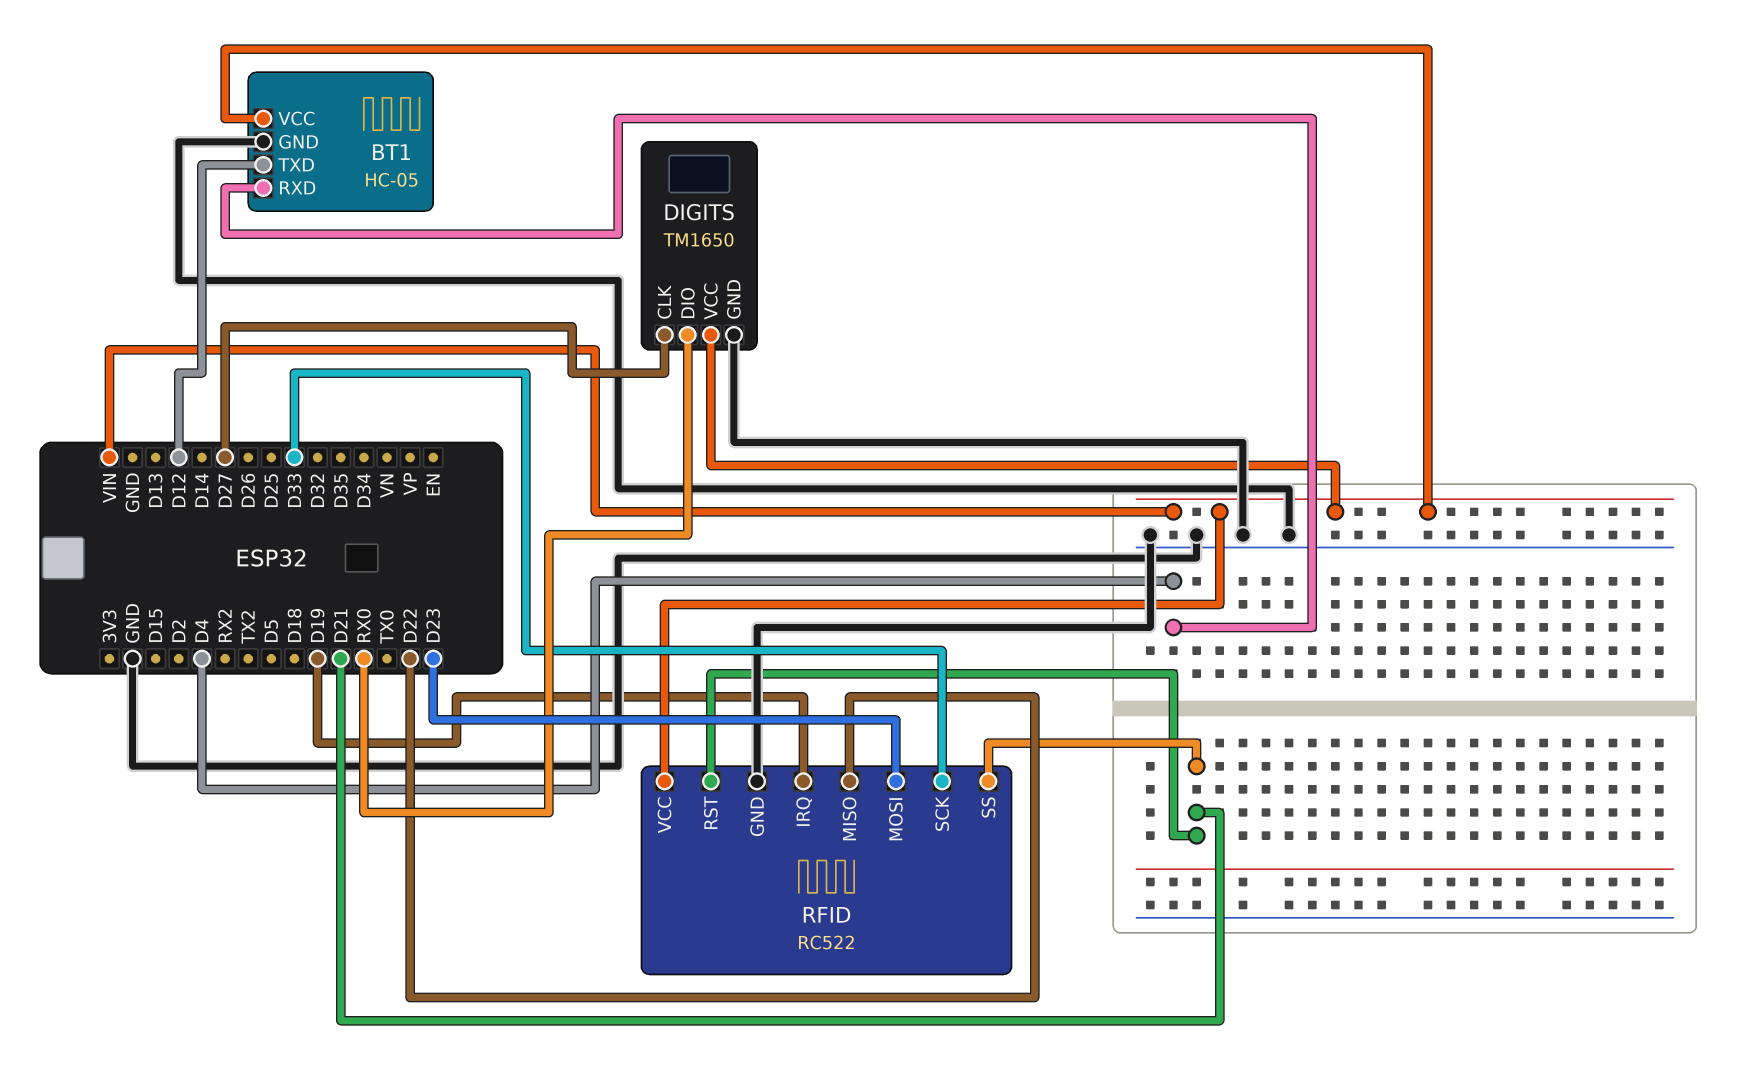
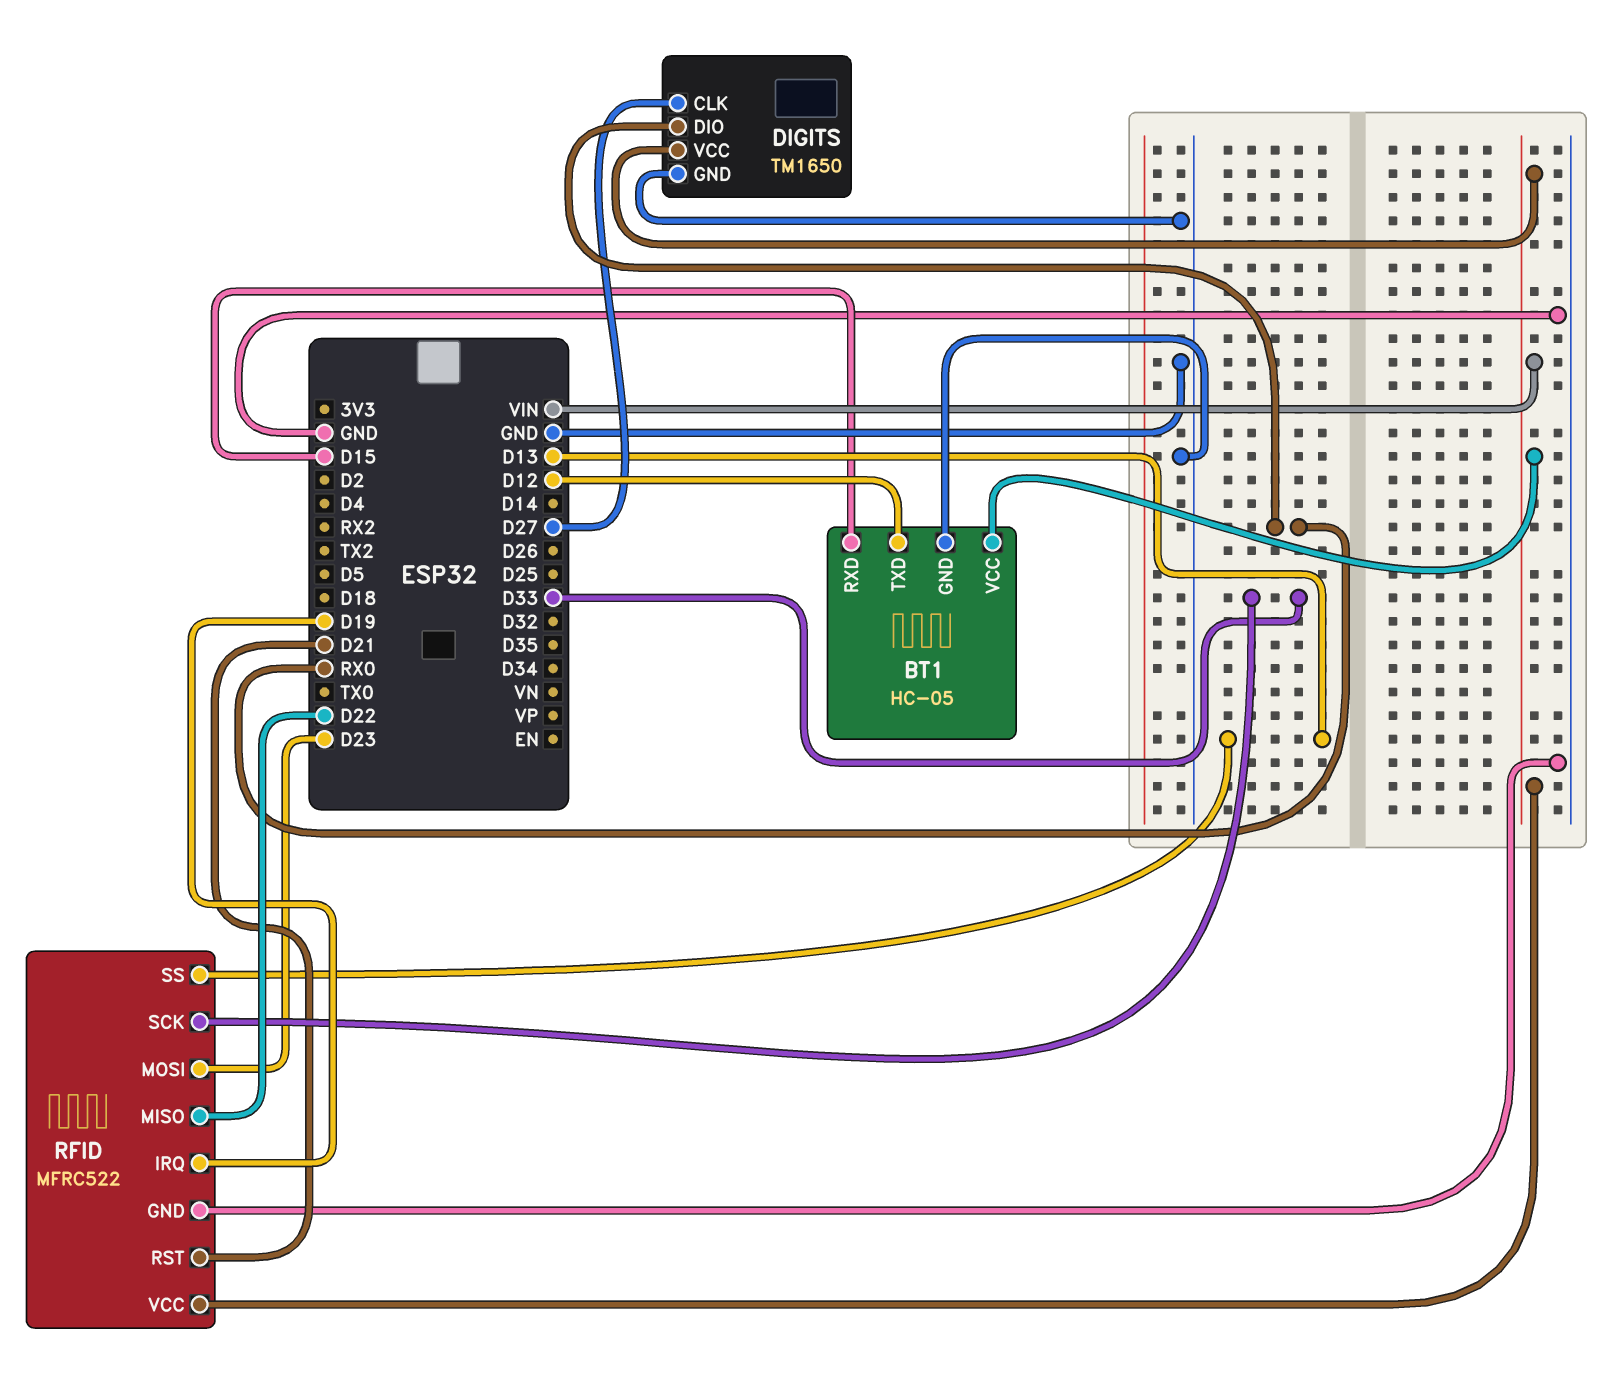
BT1 pin RXD: D4 -> D15
RFID: RC522 -> MFRC522
RFID pin SS: D21 -> D13

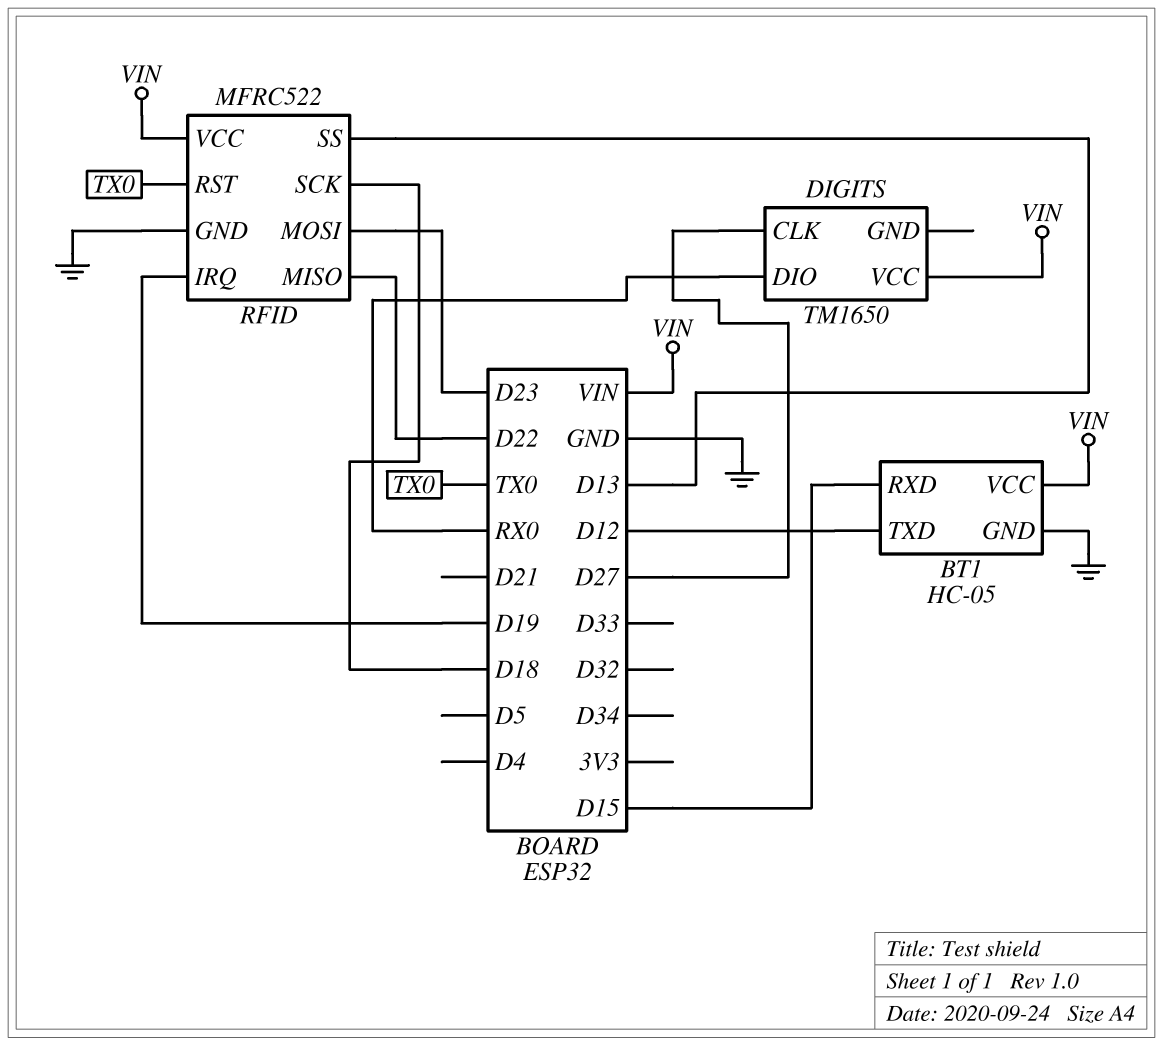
DIGITS pin GND: GND -> none
RFID pin RST: D21 -> TX0
RFID pin SCK: D33 -> D18

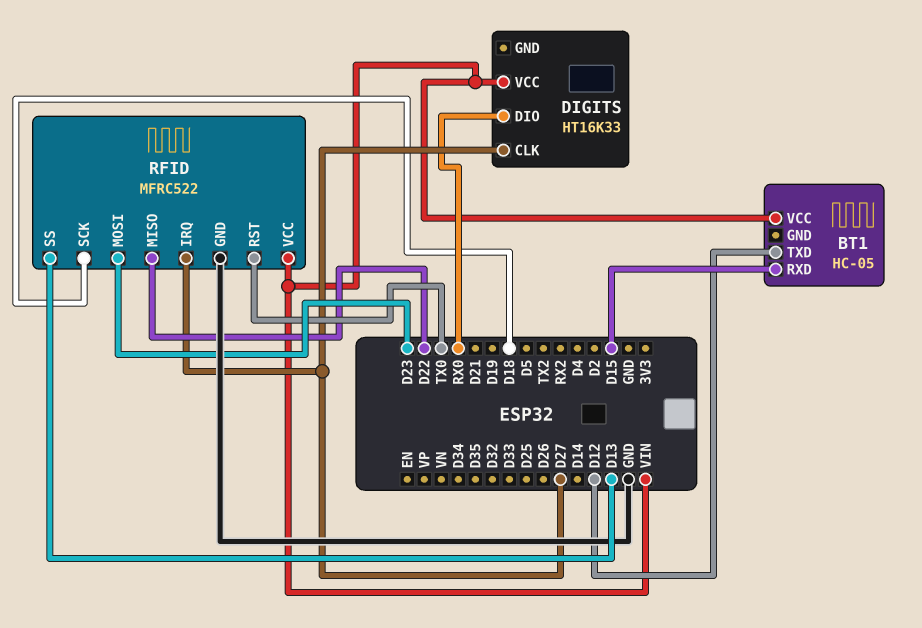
BT1 pin GND: GND -> none
DIGITS: TM1650 -> HT16K33
RFID pin IRQ: D19 -> D27

